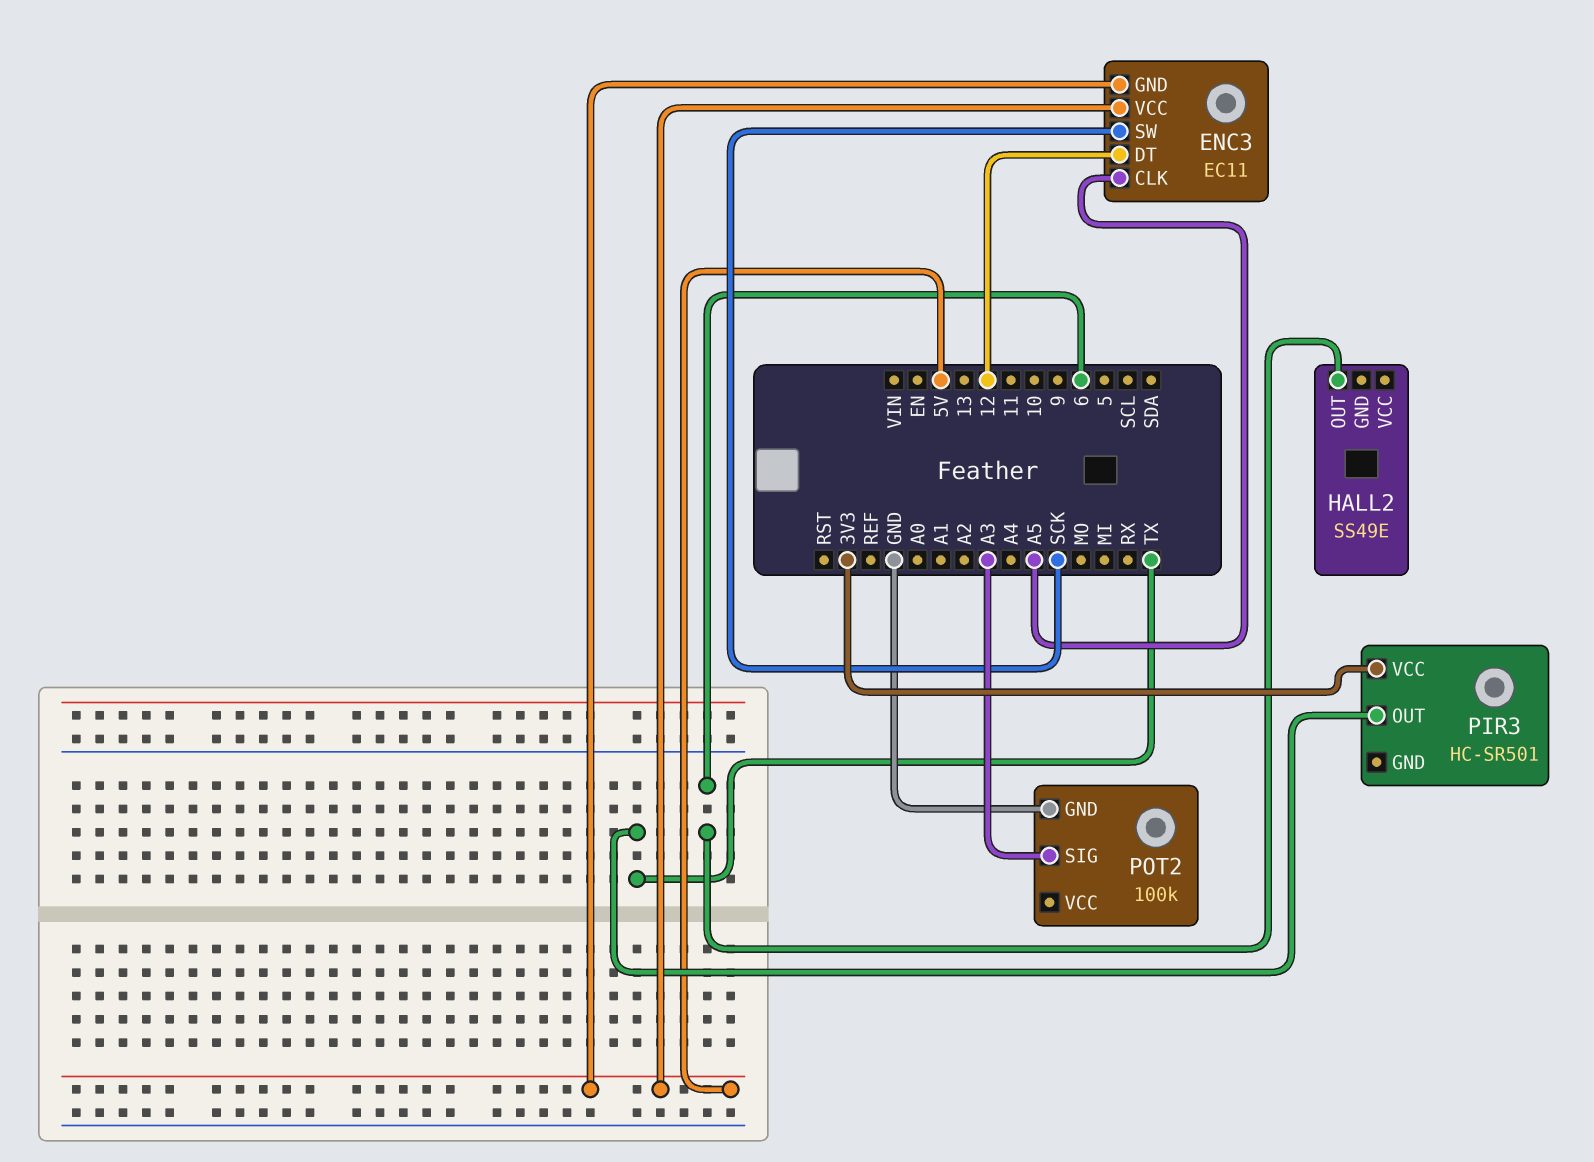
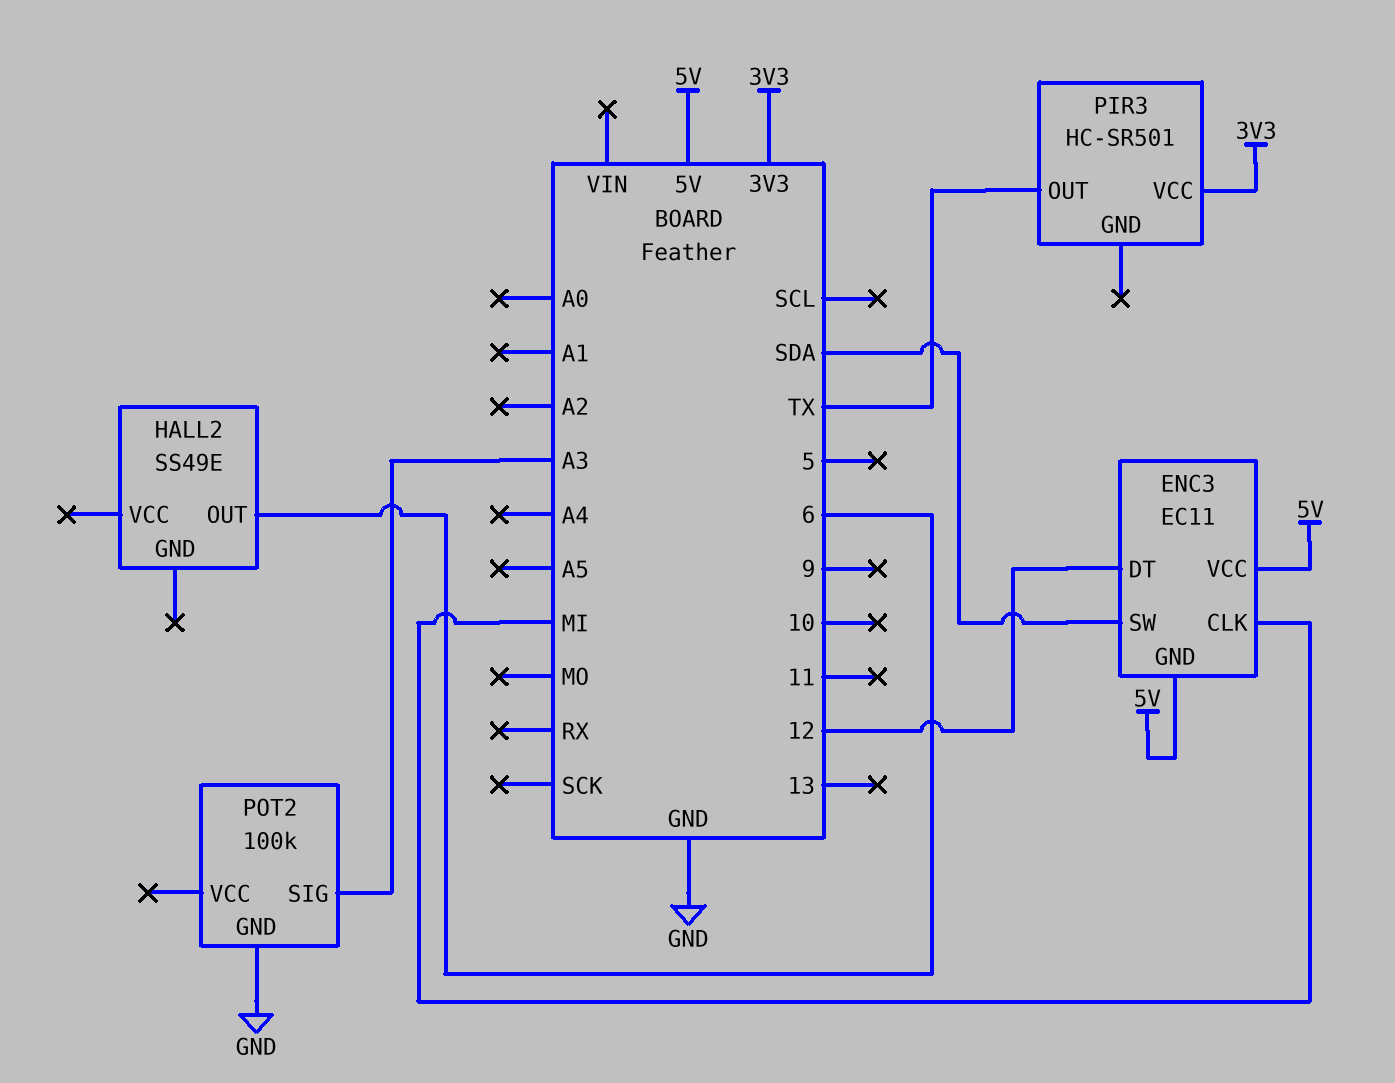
ENC3 pin CLK: A5 -> MI
ENC3 pin SW: SCK -> SDA

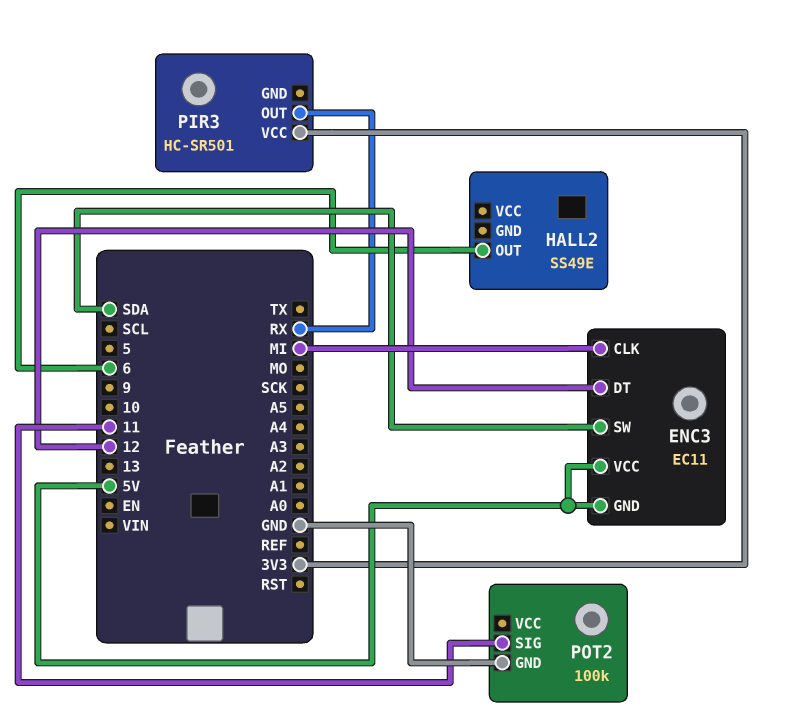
PIR3 pin OUT: TX -> RX
POT2 pin SIG: A3 -> 11

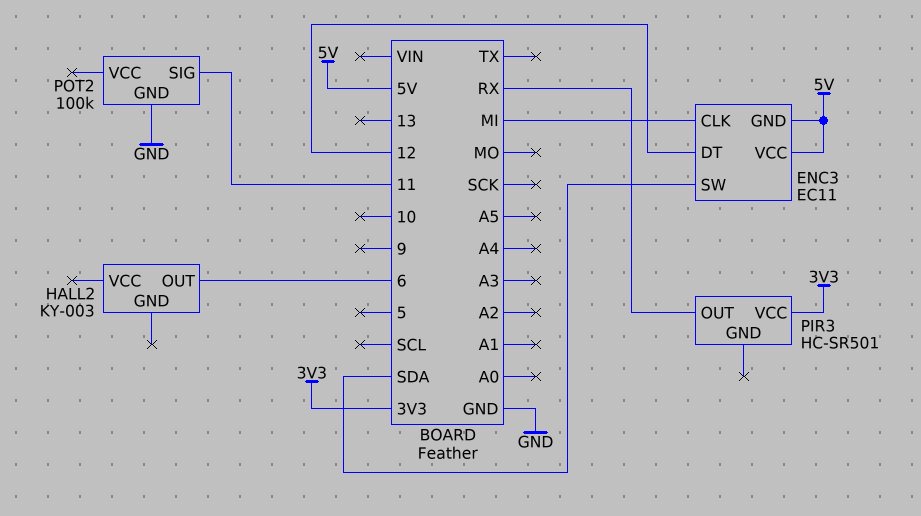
HALL2: SS49E -> KY-003

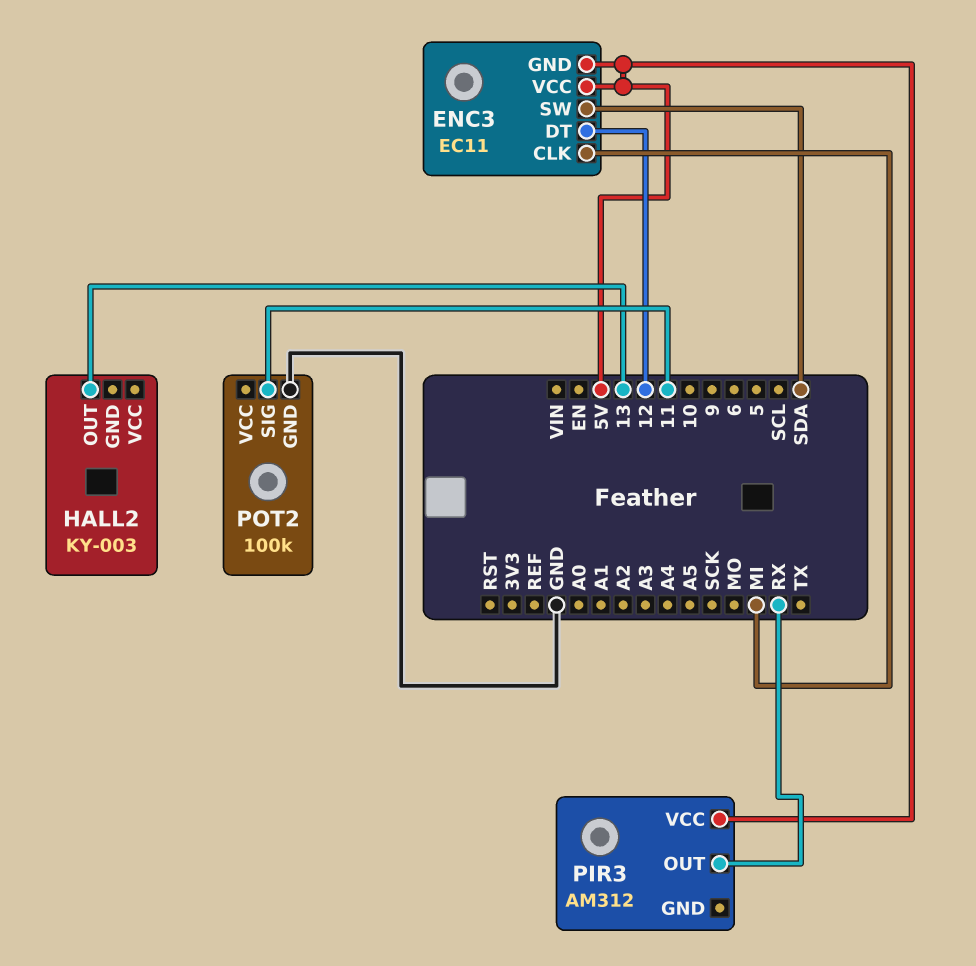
HALL2 pin OUT: 6 -> 13
PIR3: HC-SR501 -> AM312
PIR3 pin VCC: 3V3 -> 5V

